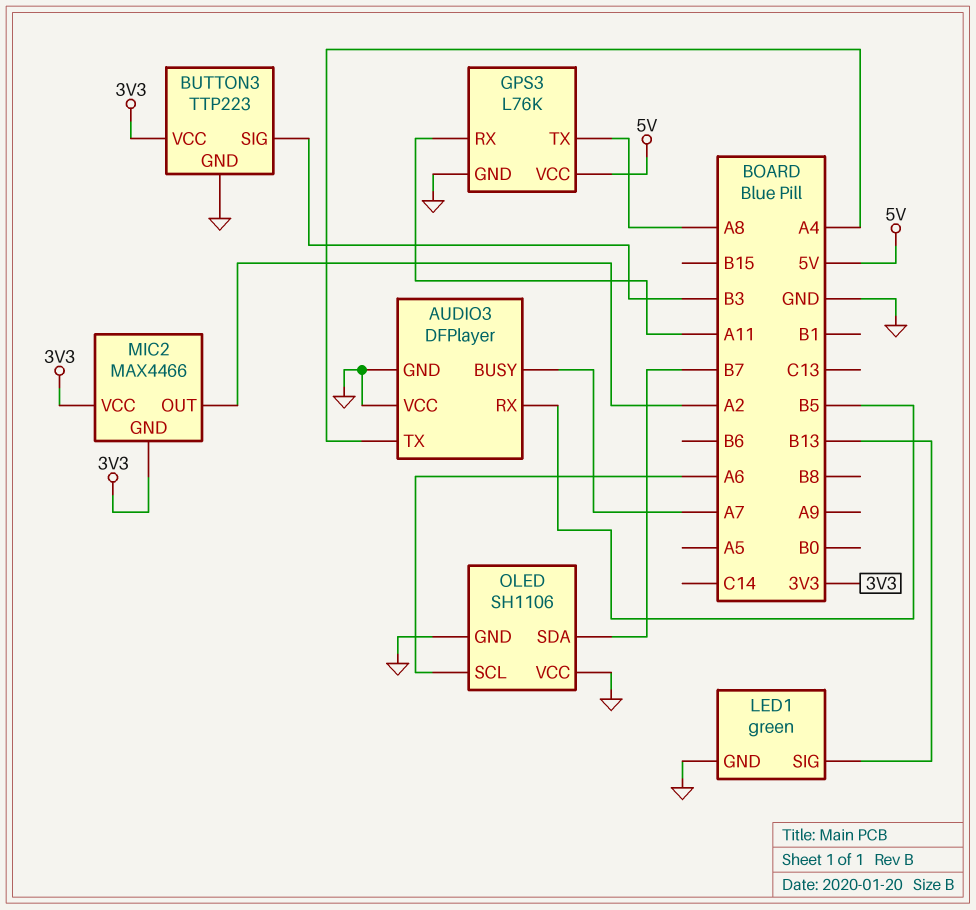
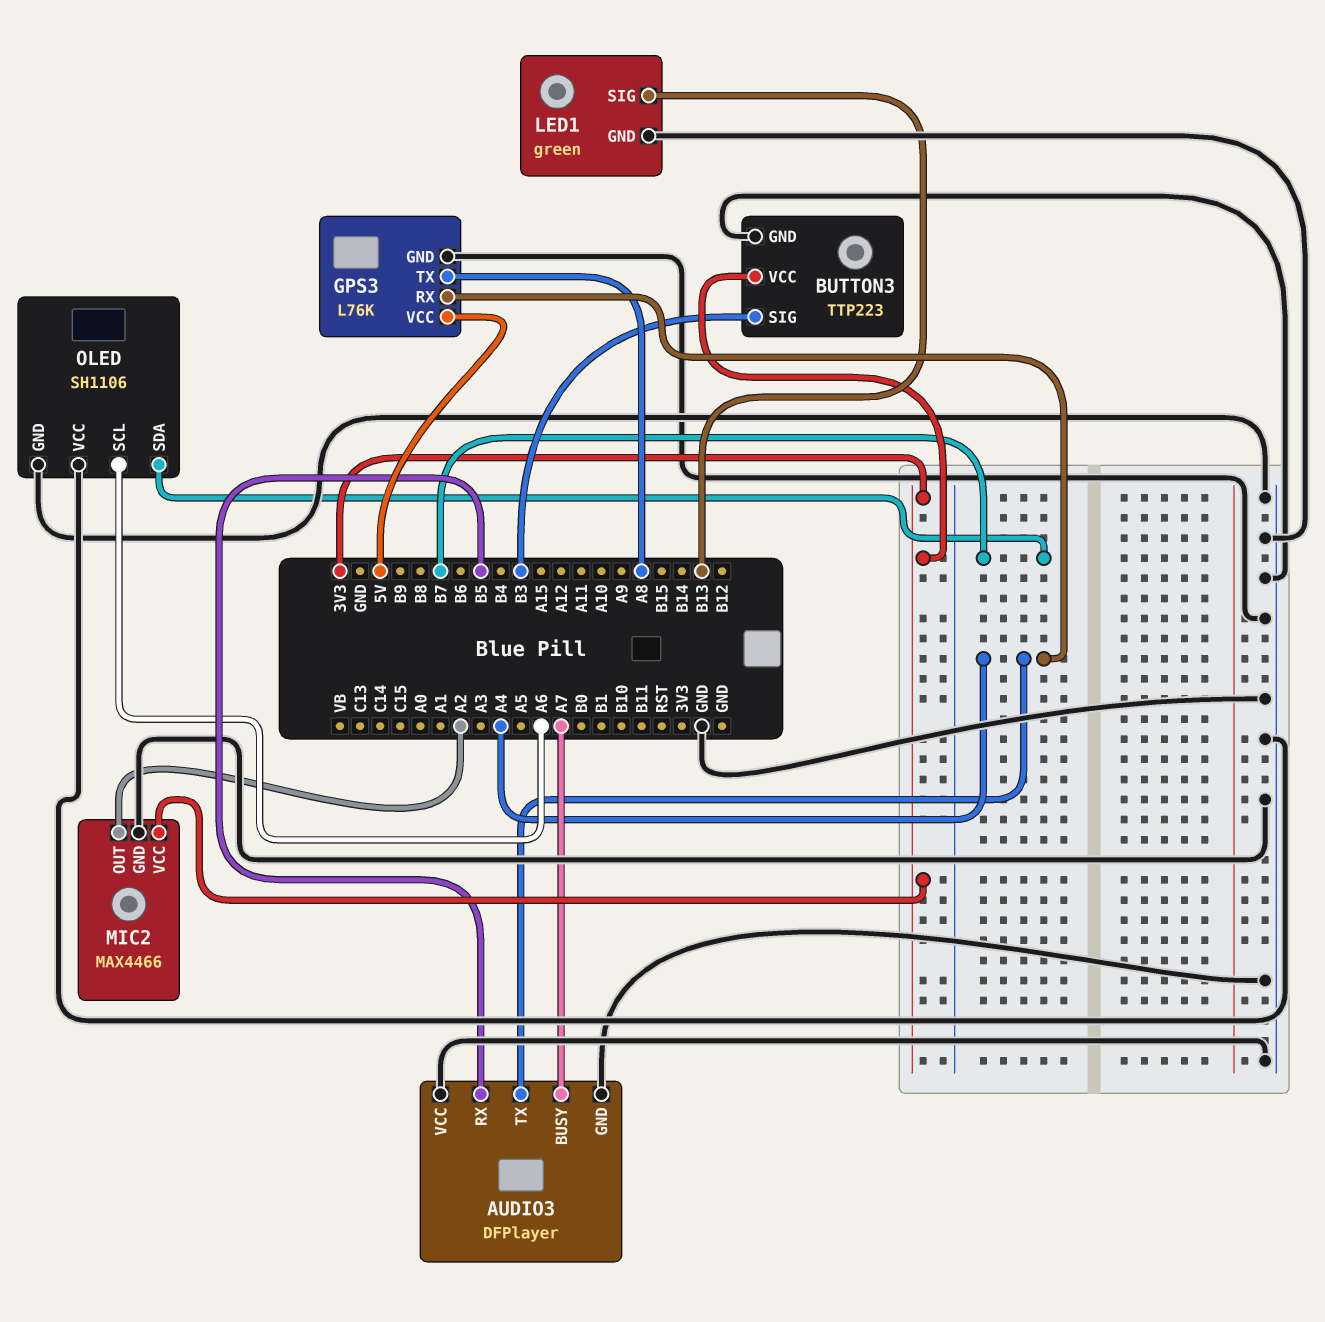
GPS3 pin RX: A11 -> A4
MIC2 pin GND: 3V3 -> GND

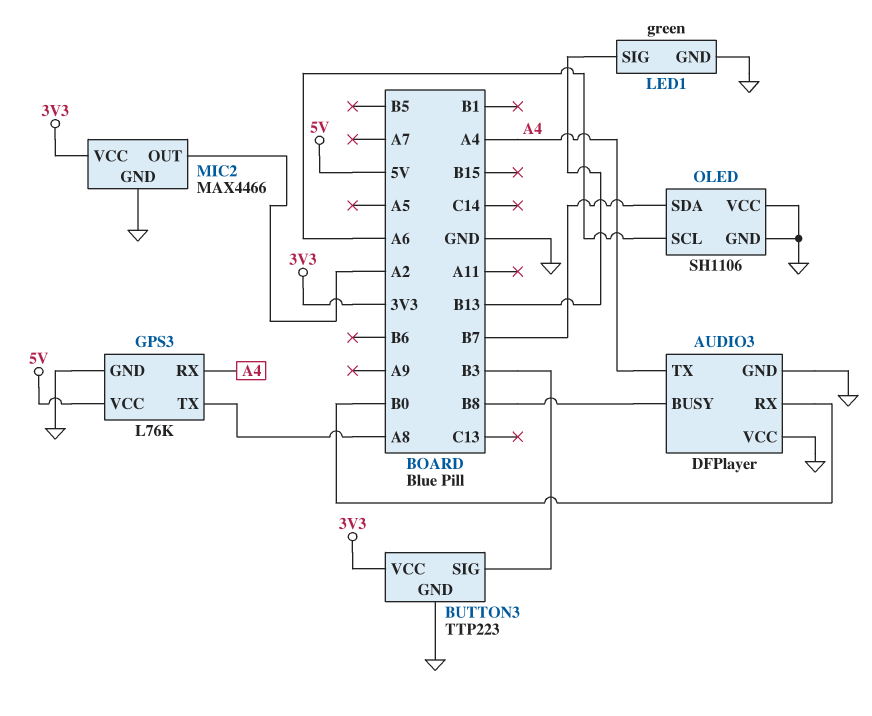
AUDIO3 pin BUSY: A7 -> B8
AUDIO3 pin RX: B5 -> B0

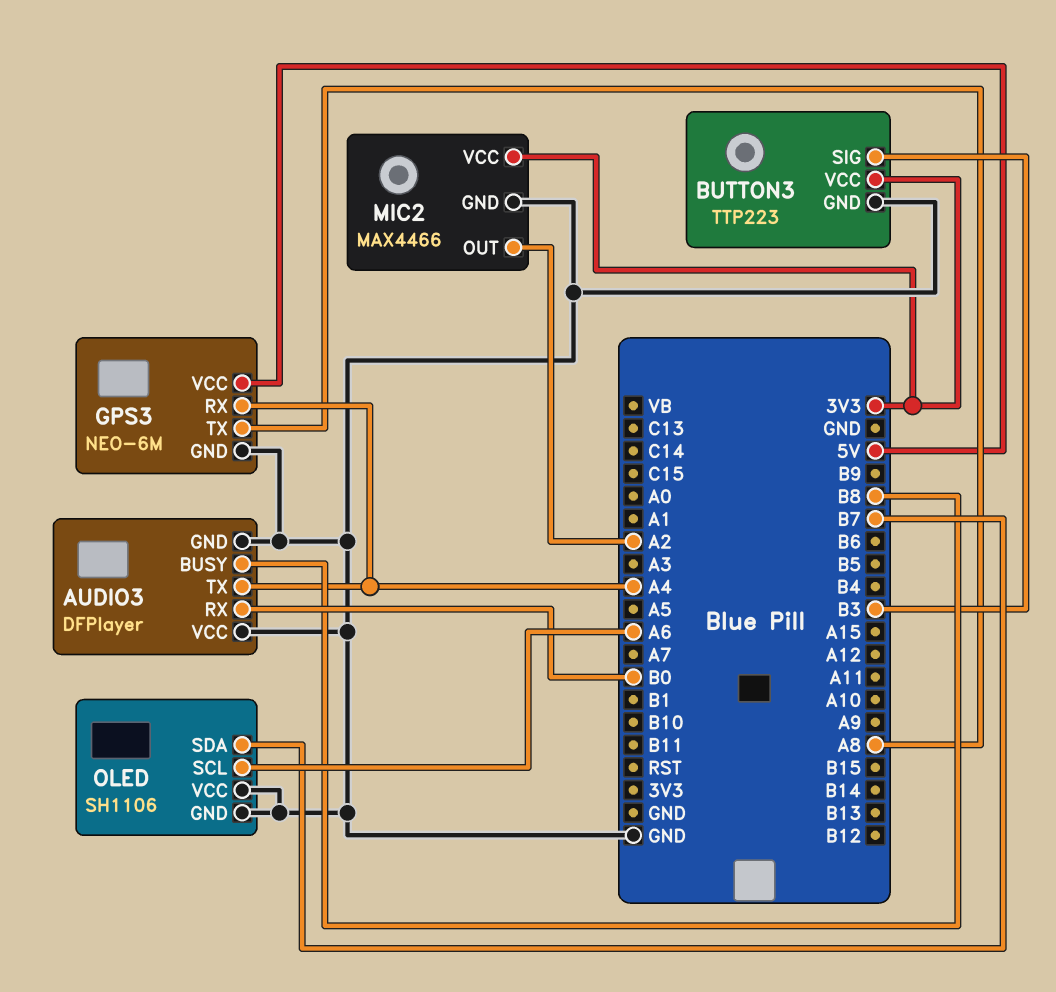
GPS3: L76K -> NEO-6M
LED1: green -> none
LED1 pin GND: GND -> none
LED1 pin SIG: B13 -> none

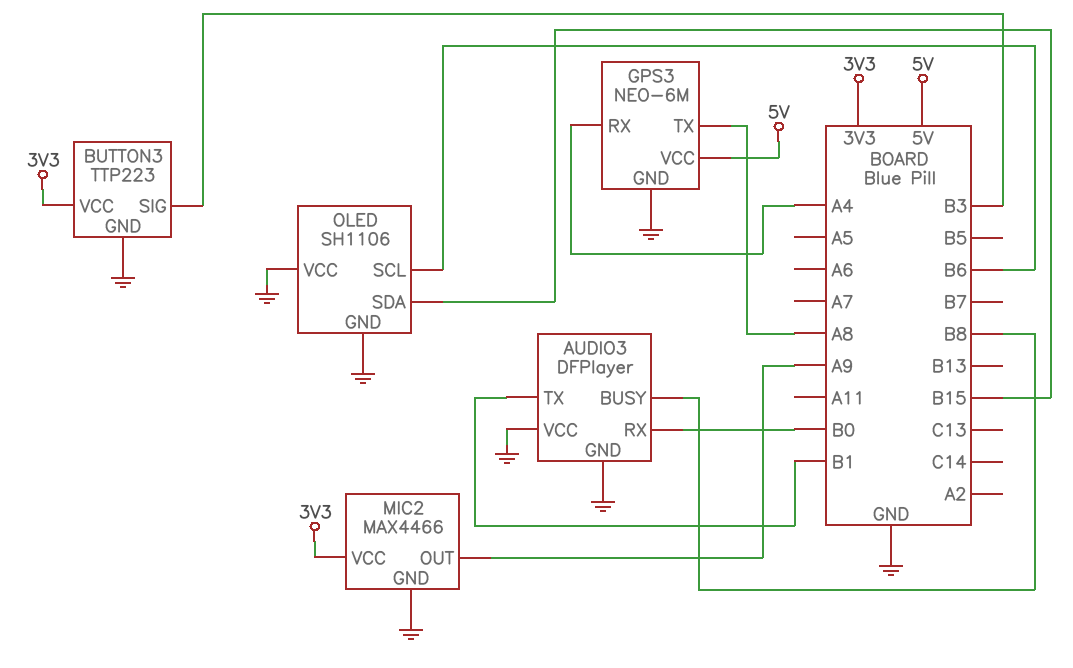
AUDIO3 pin TX: A4 -> B1
MIC2 pin OUT: A2 -> A9
OLED pin SCL: A6 -> B6
OLED pin SDA: B7 -> B15

